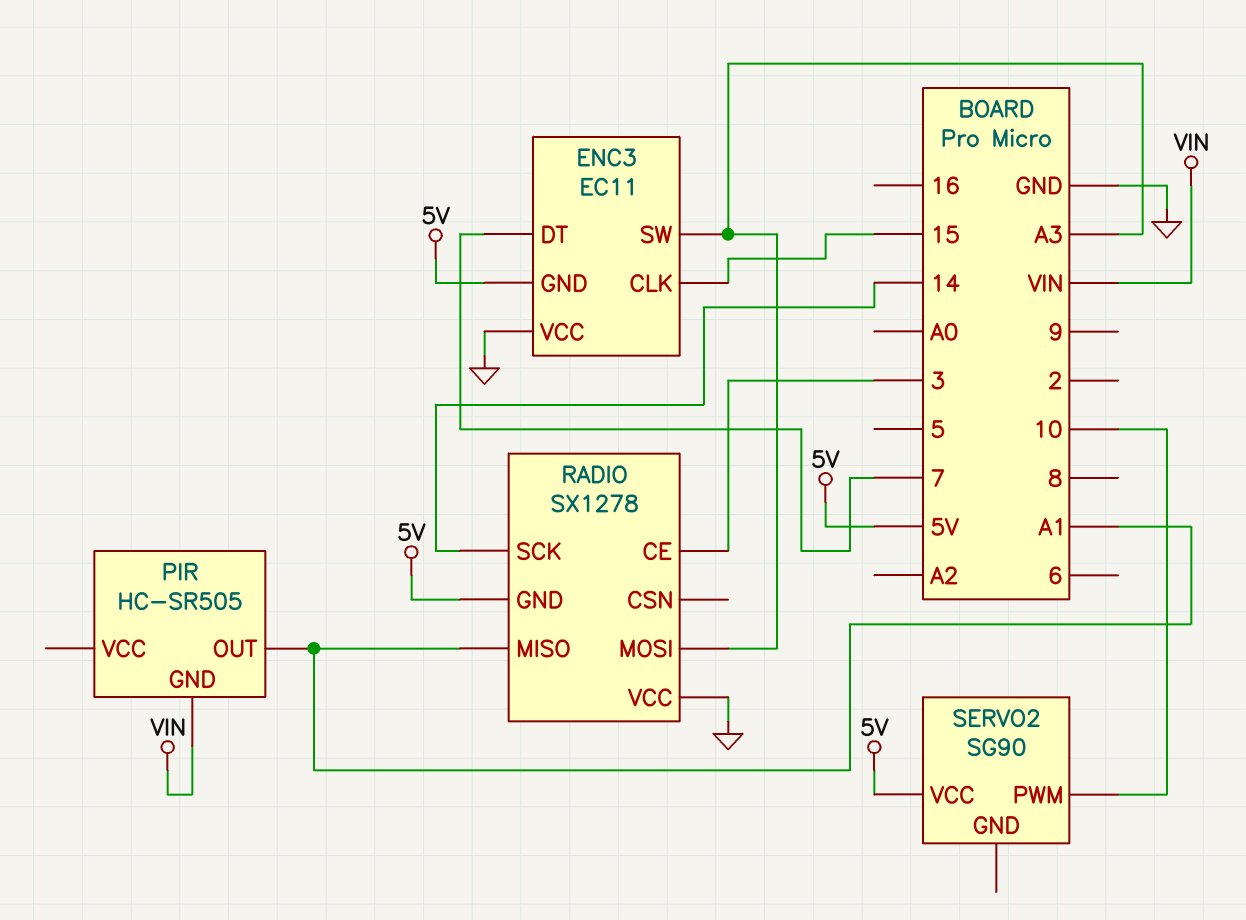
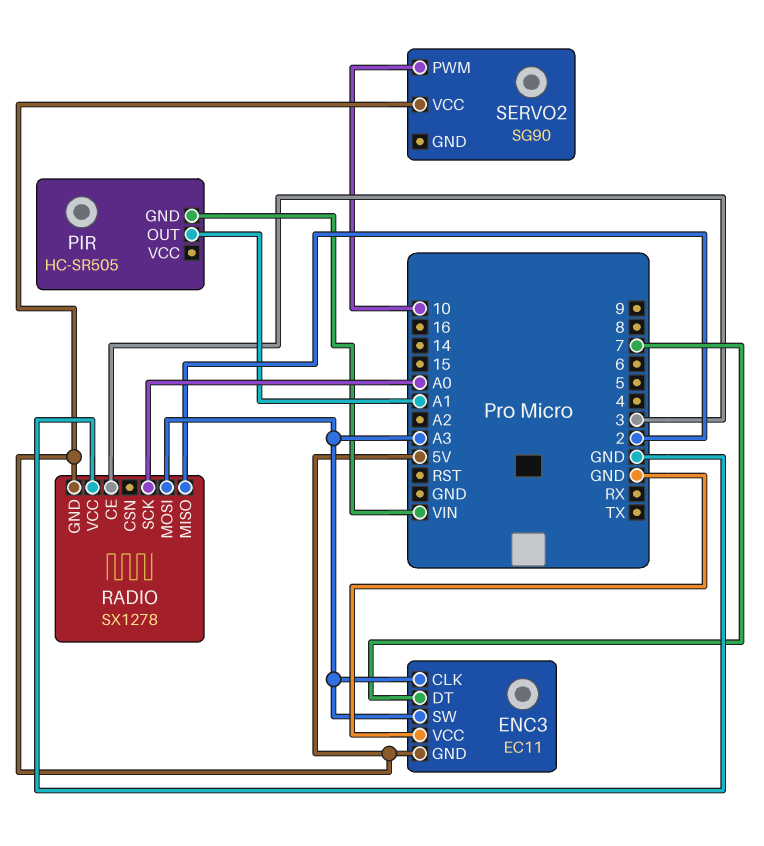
ENC3 pin CLK: 15 -> A3
RADIO pin MISO: A1 -> 2
RADIO pin SCK: 14 -> A0

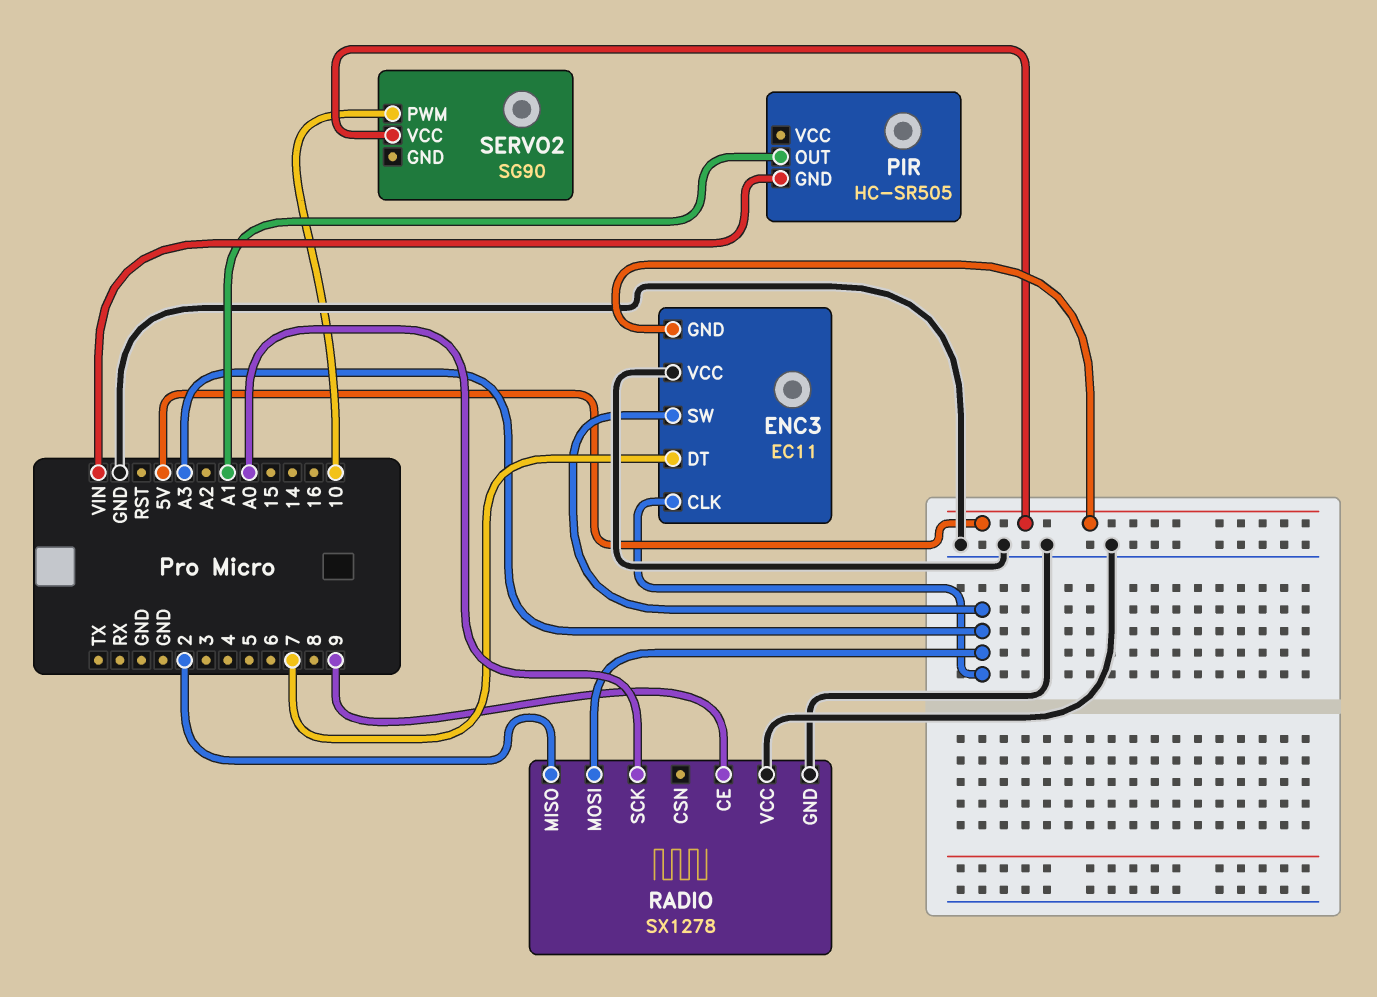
RADIO pin CE: 3 -> 9
RADIO pin GND: 5V -> GND

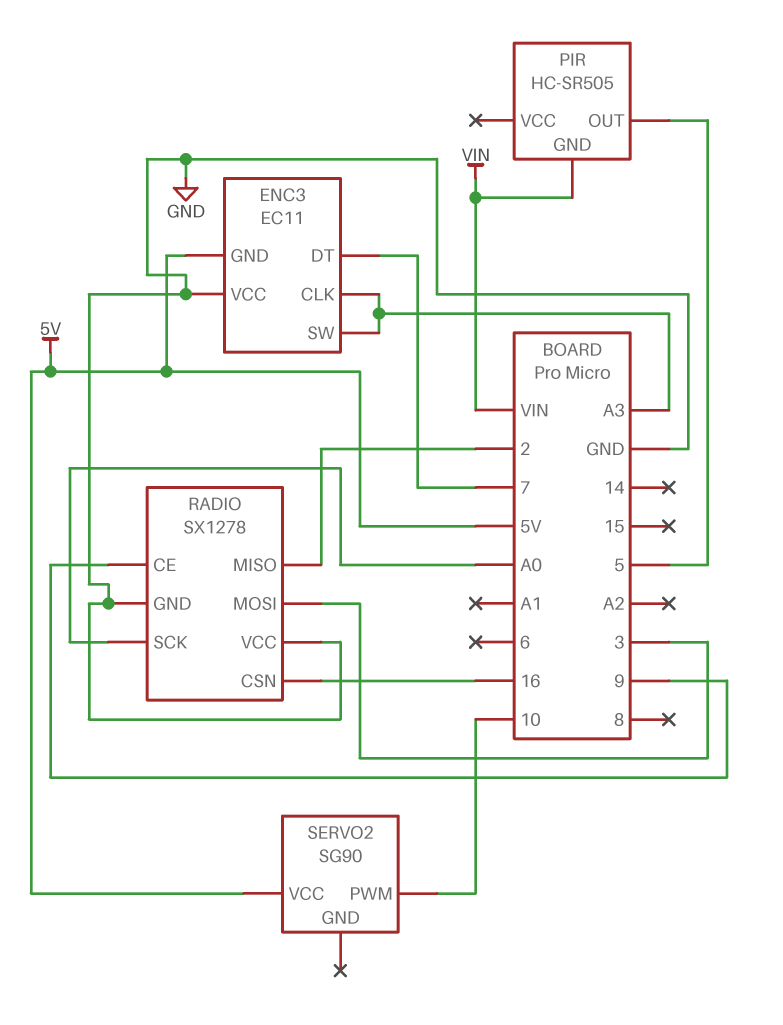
PIR pin OUT: A1 -> 5
RADIO pin CSN: none -> 16
RADIO pin MOSI: A3 -> 3

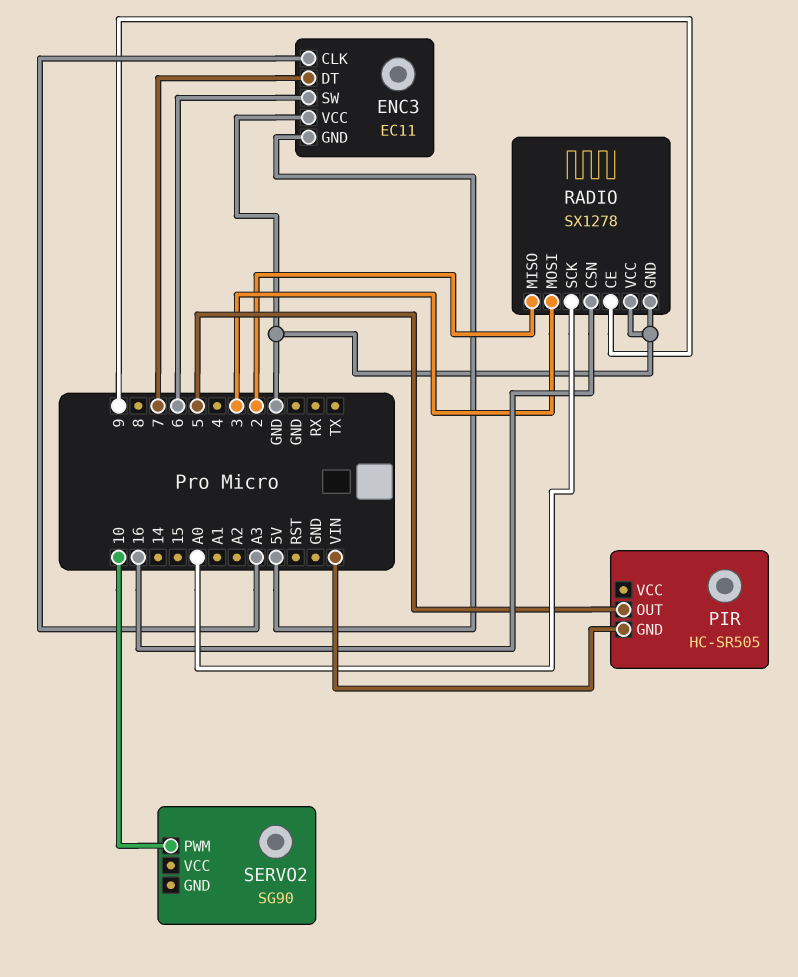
ENC3 pin SW: A3 -> 6
SERVO2 pin VCC: 5V -> none

